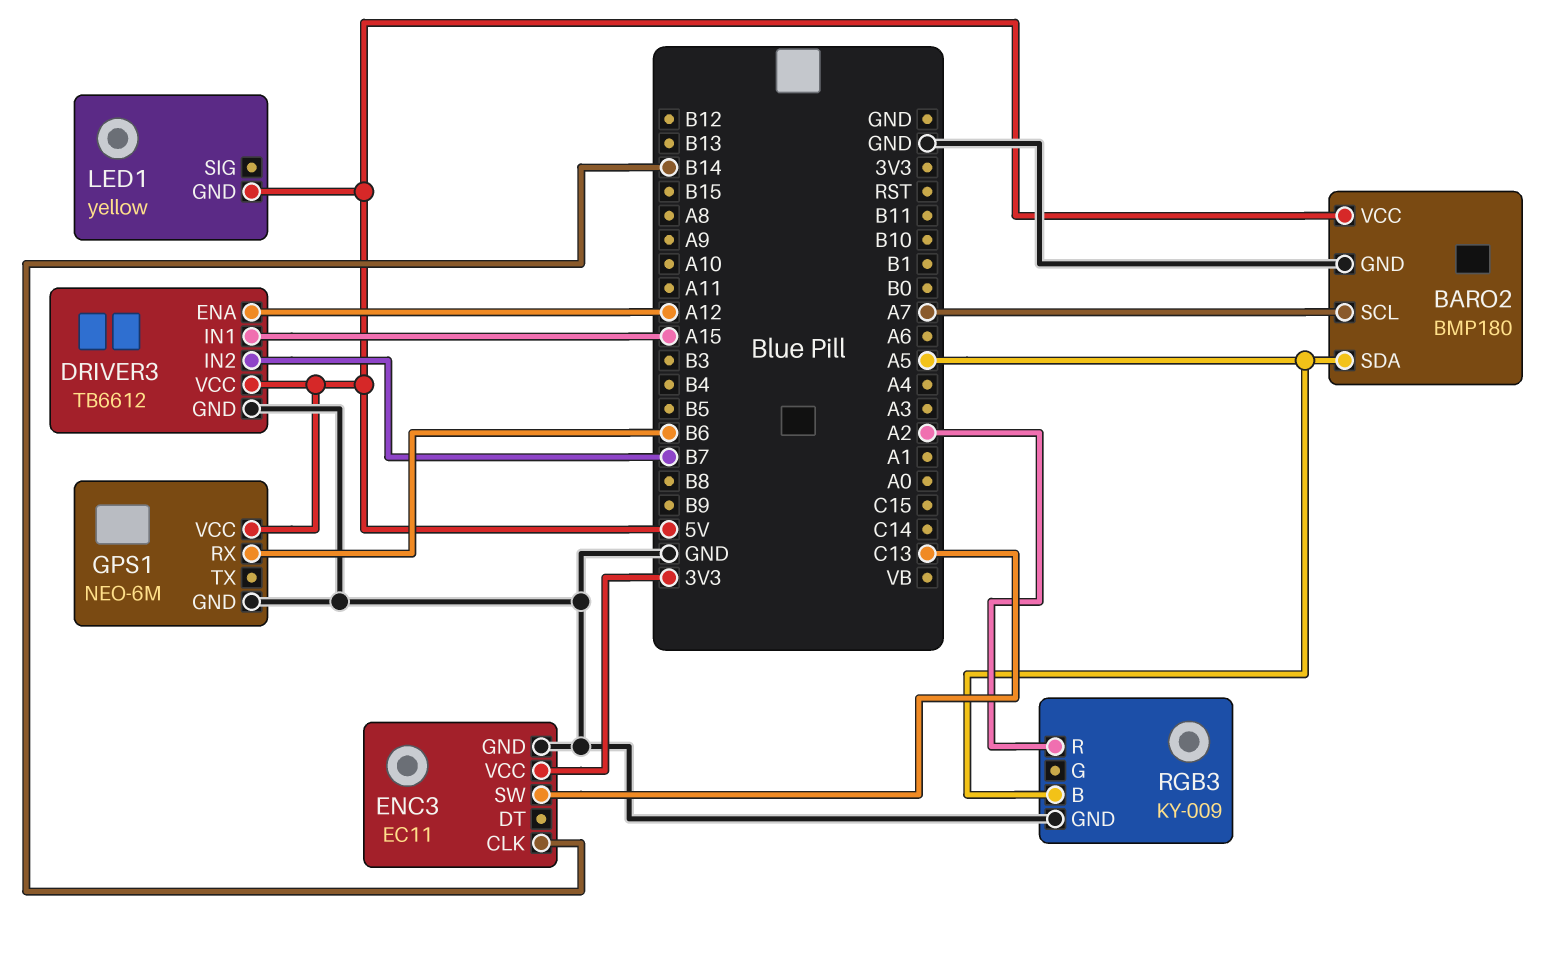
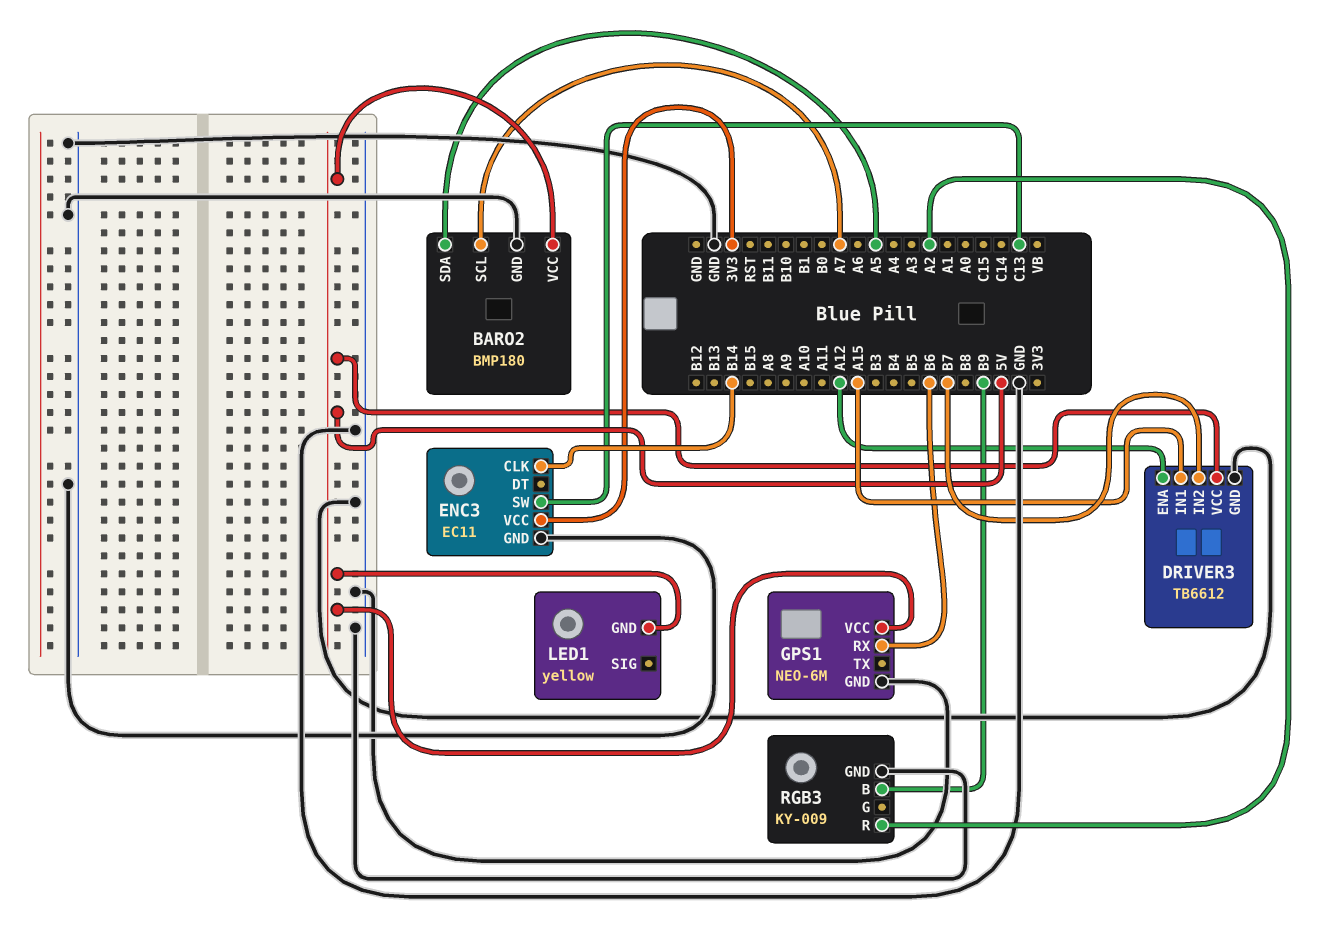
RGB3 pin B: A5 -> B9

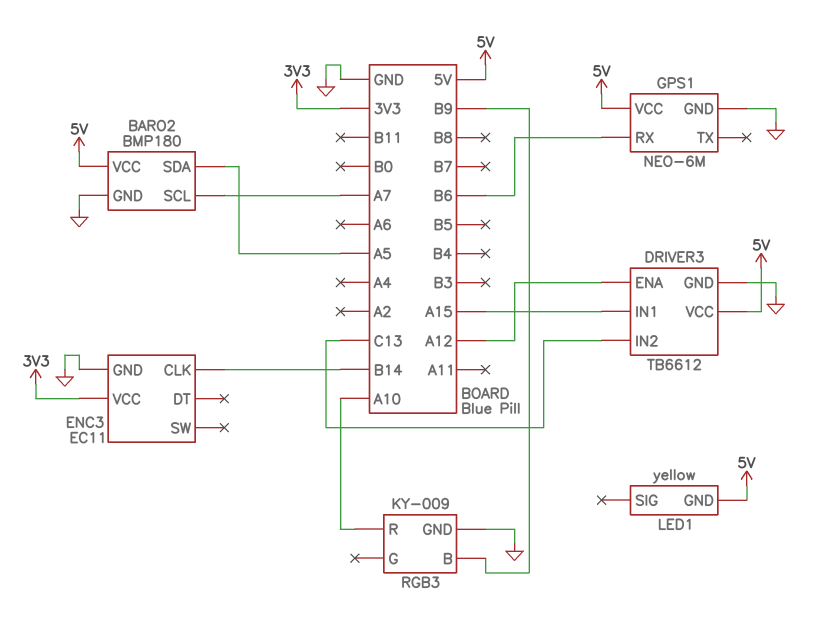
DRIVER3 pin IN2: B7 -> C13
ENC3 pin SW: C13 -> none
RGB3 pin R: A2 -> A10

